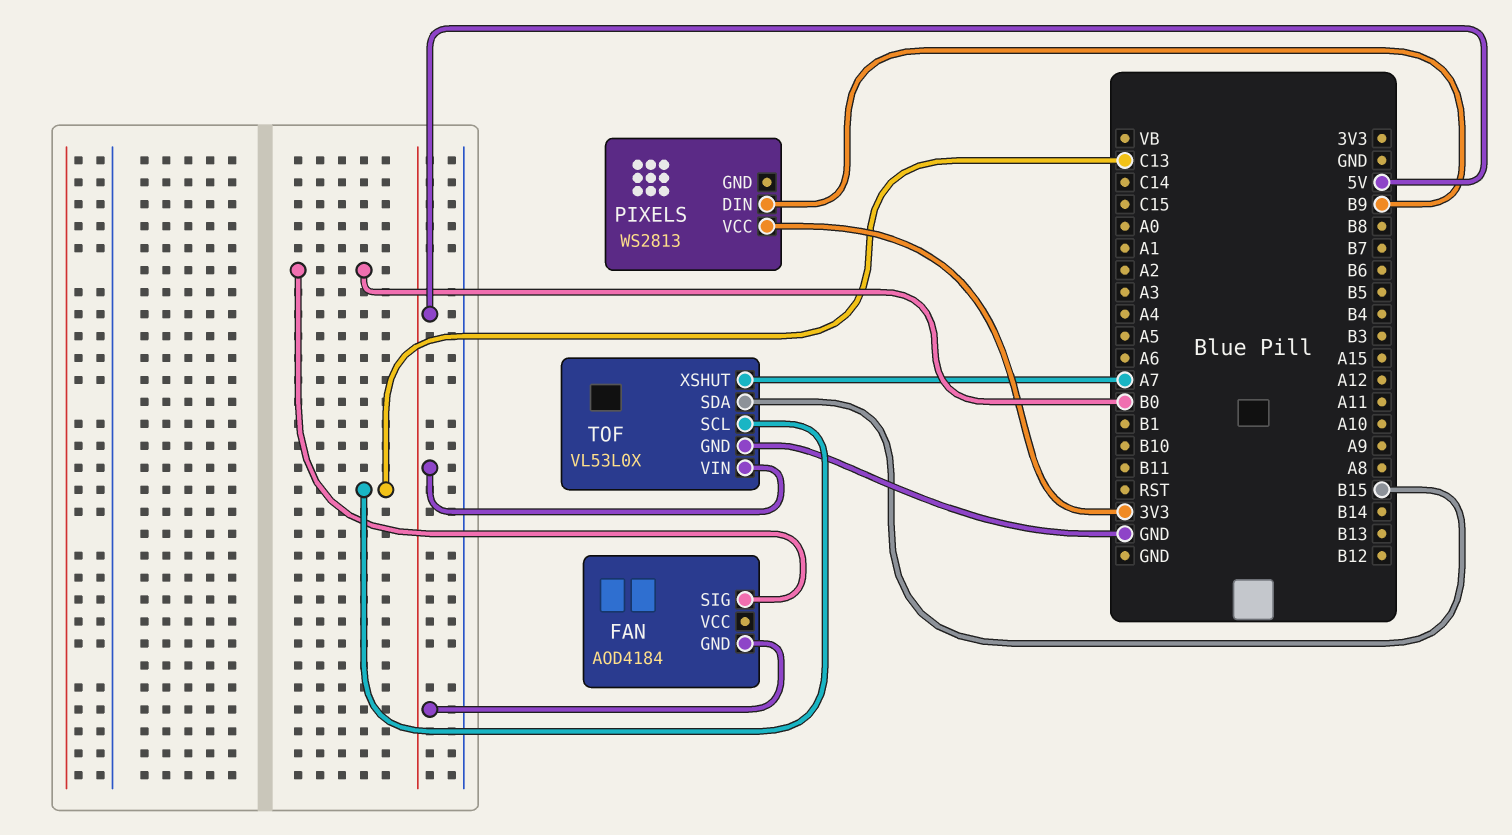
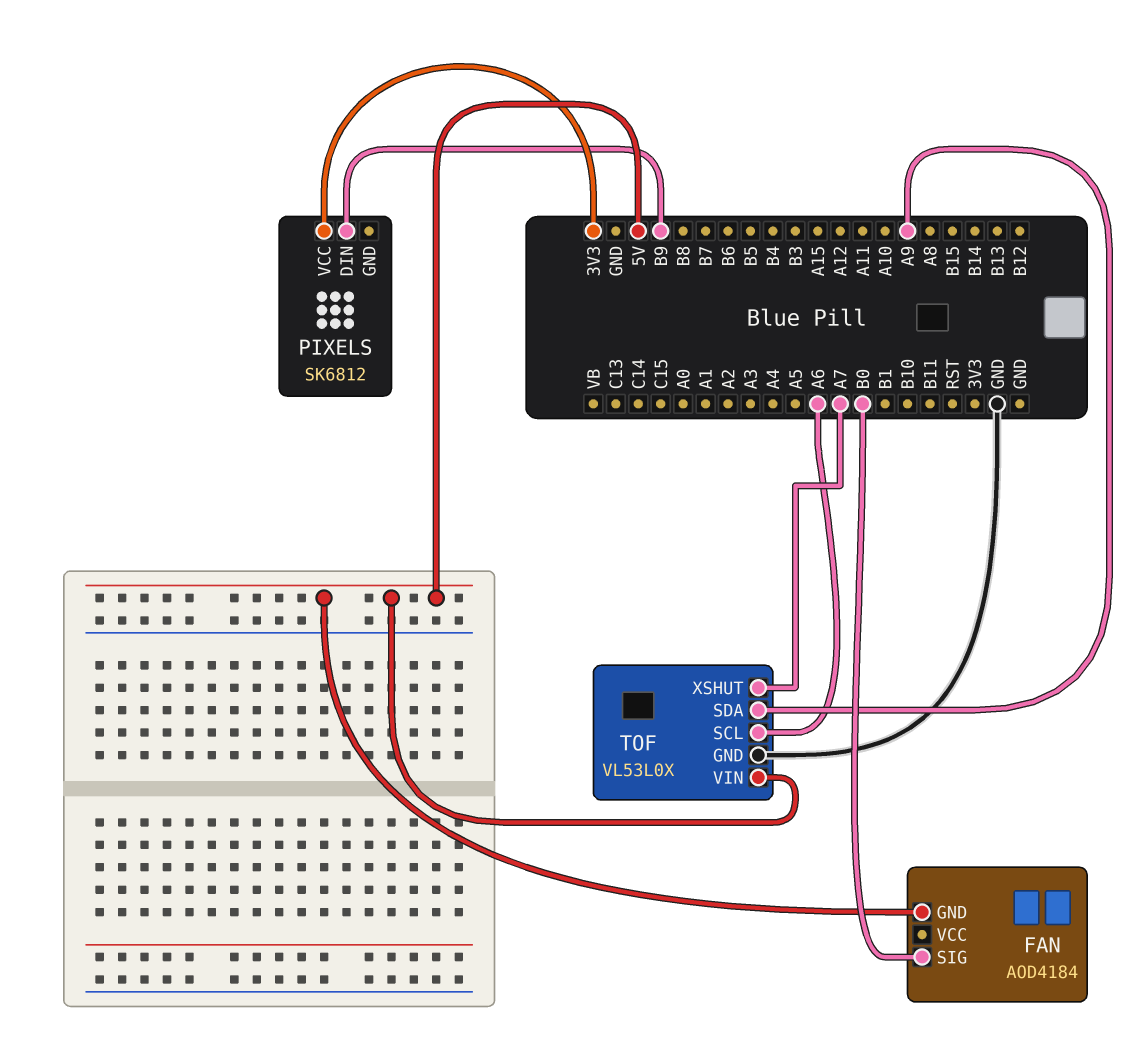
PIXELS: WS2813 -> SK6812
TOF pin SCL: C13 -> A6
TOF pin SDA: B15 -> A9

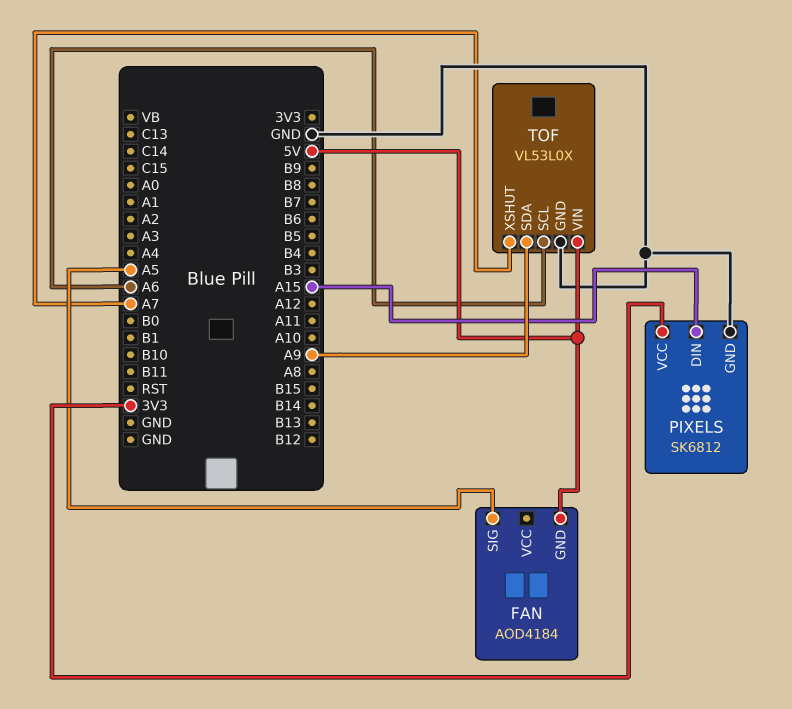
FAN pin SIG: B0 -> A5
PIXELS pin DIN: B9 -> A15
PIXELS pin GND: none -> GND

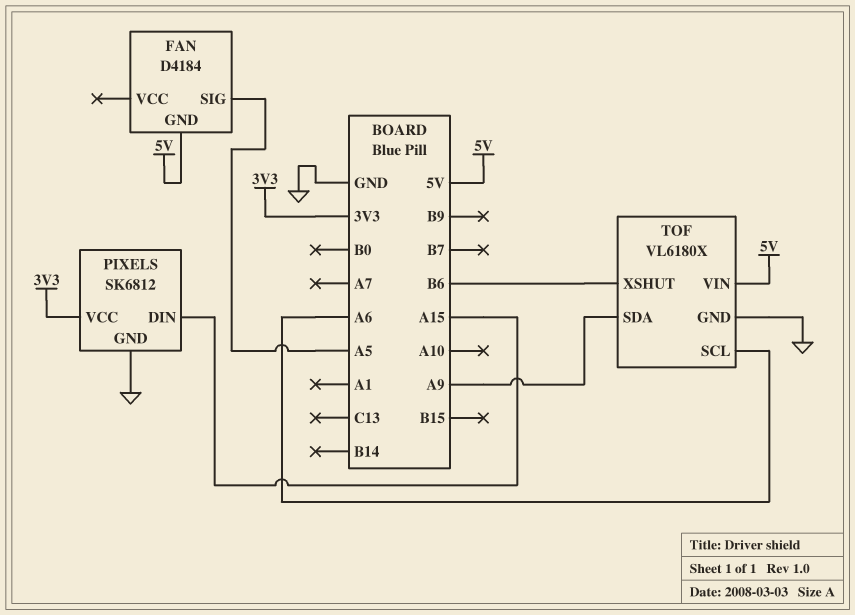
FAN: AOD4184 -> D4184
TOF: VL53L0X -> VL6180X
TOF pin XSHUT: A7 -> B6

